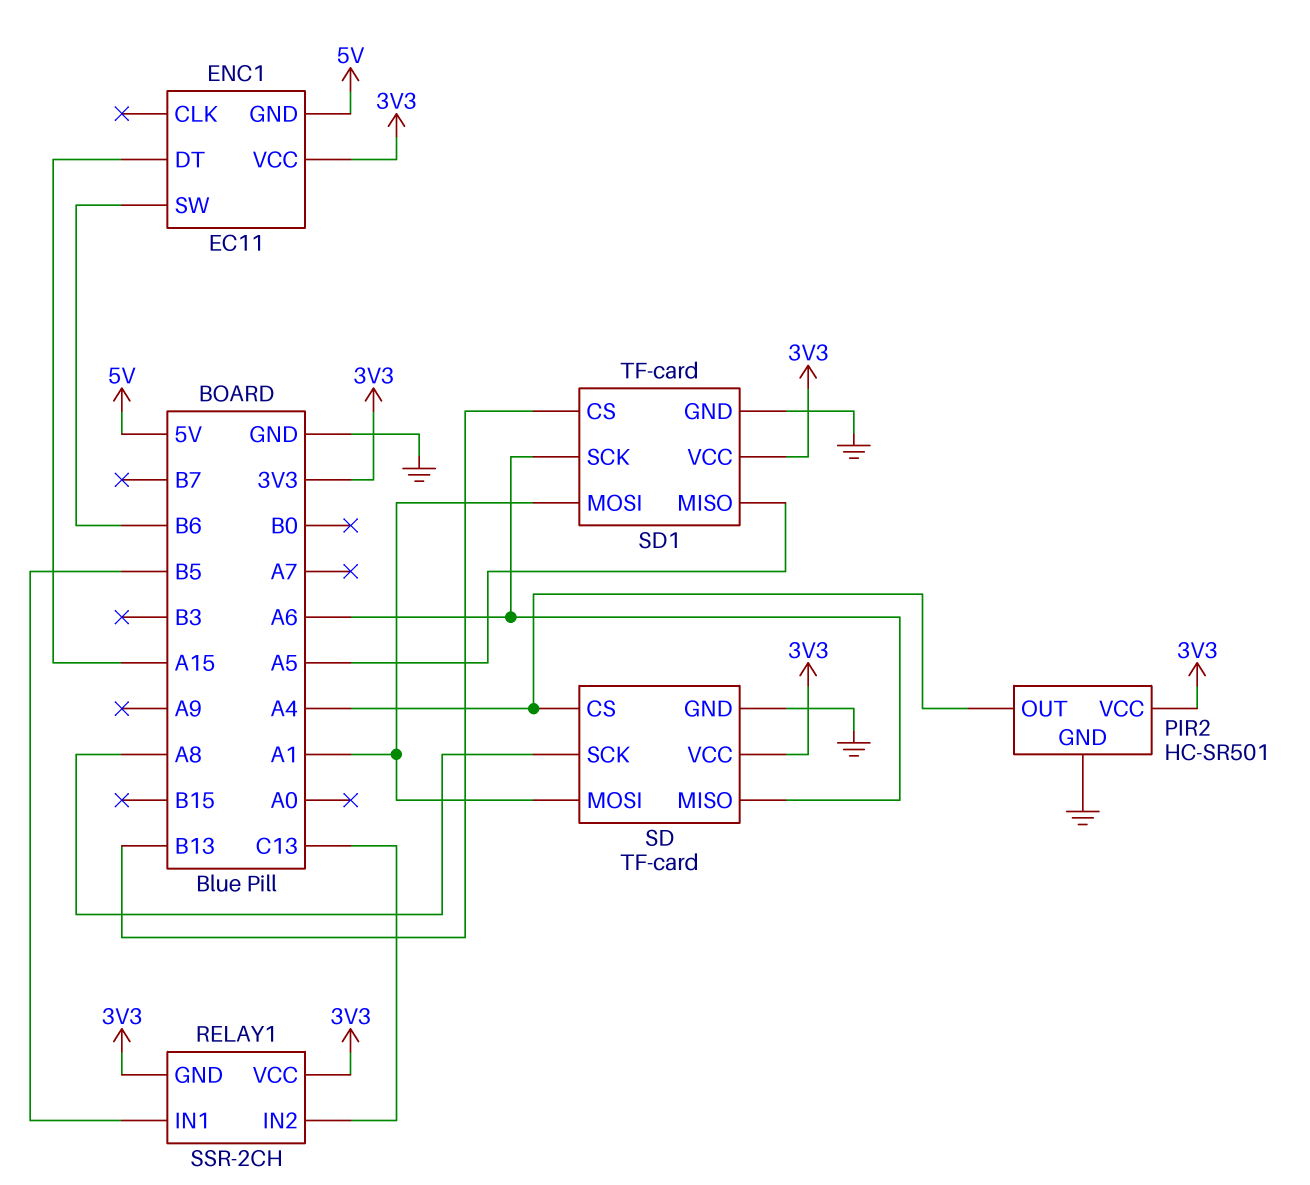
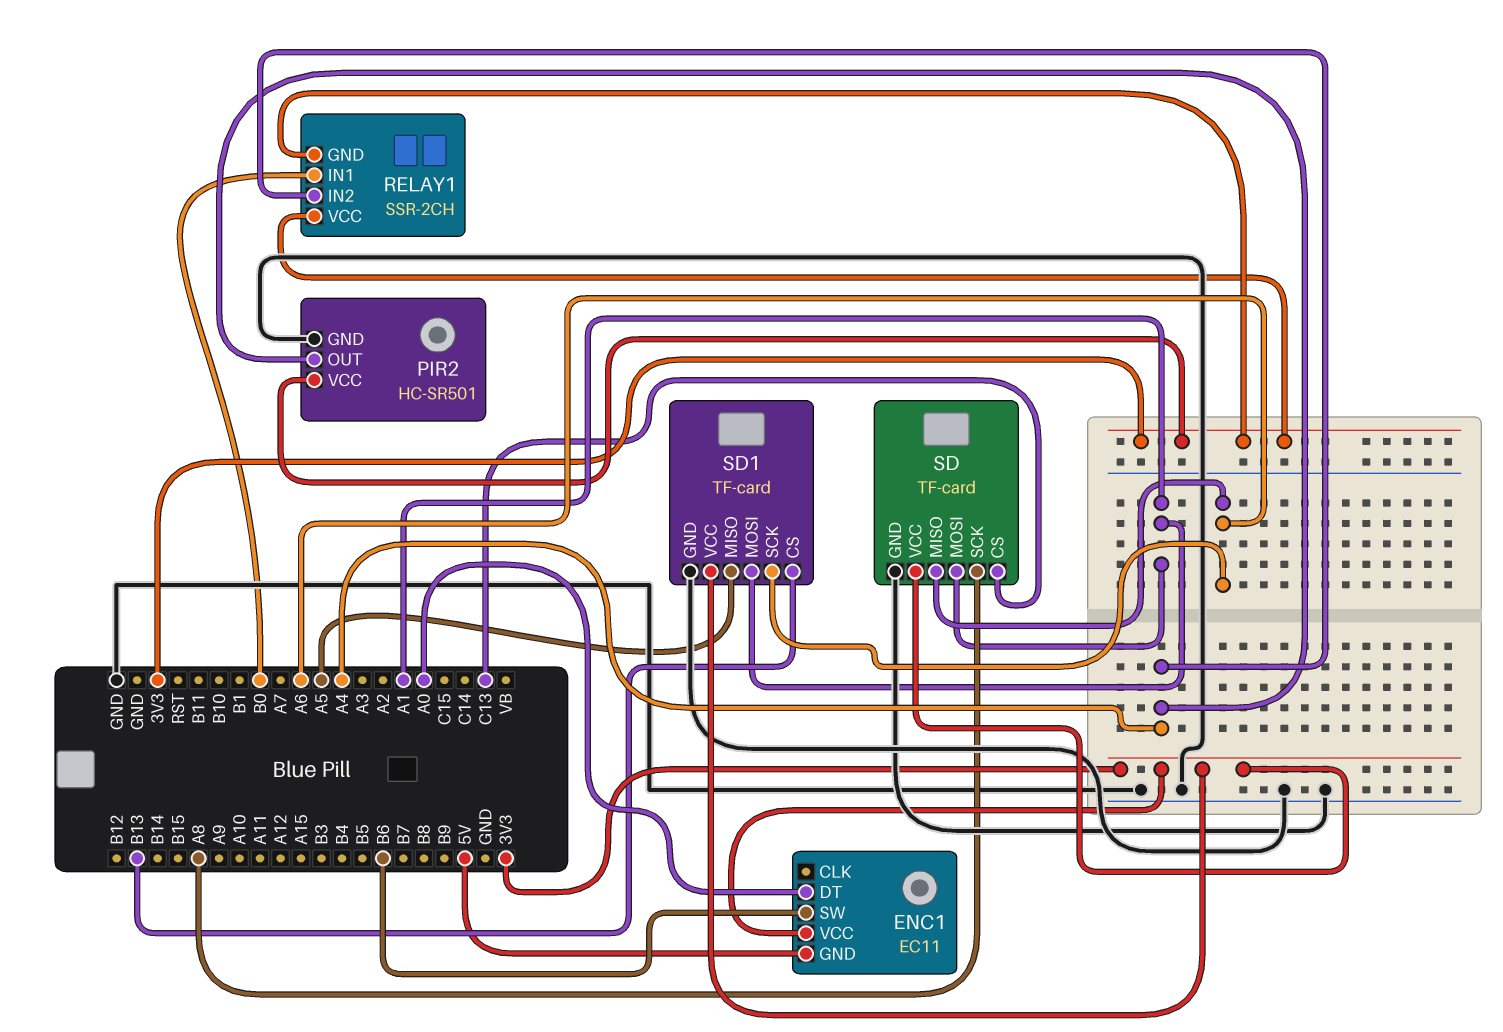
ENC1 pin DT: A15 -> A0
RELAY1 pin IN1: B5 -> B0
RELAY1 pin IN2: C13 -> A4
SD pin CS: A4 -> C13

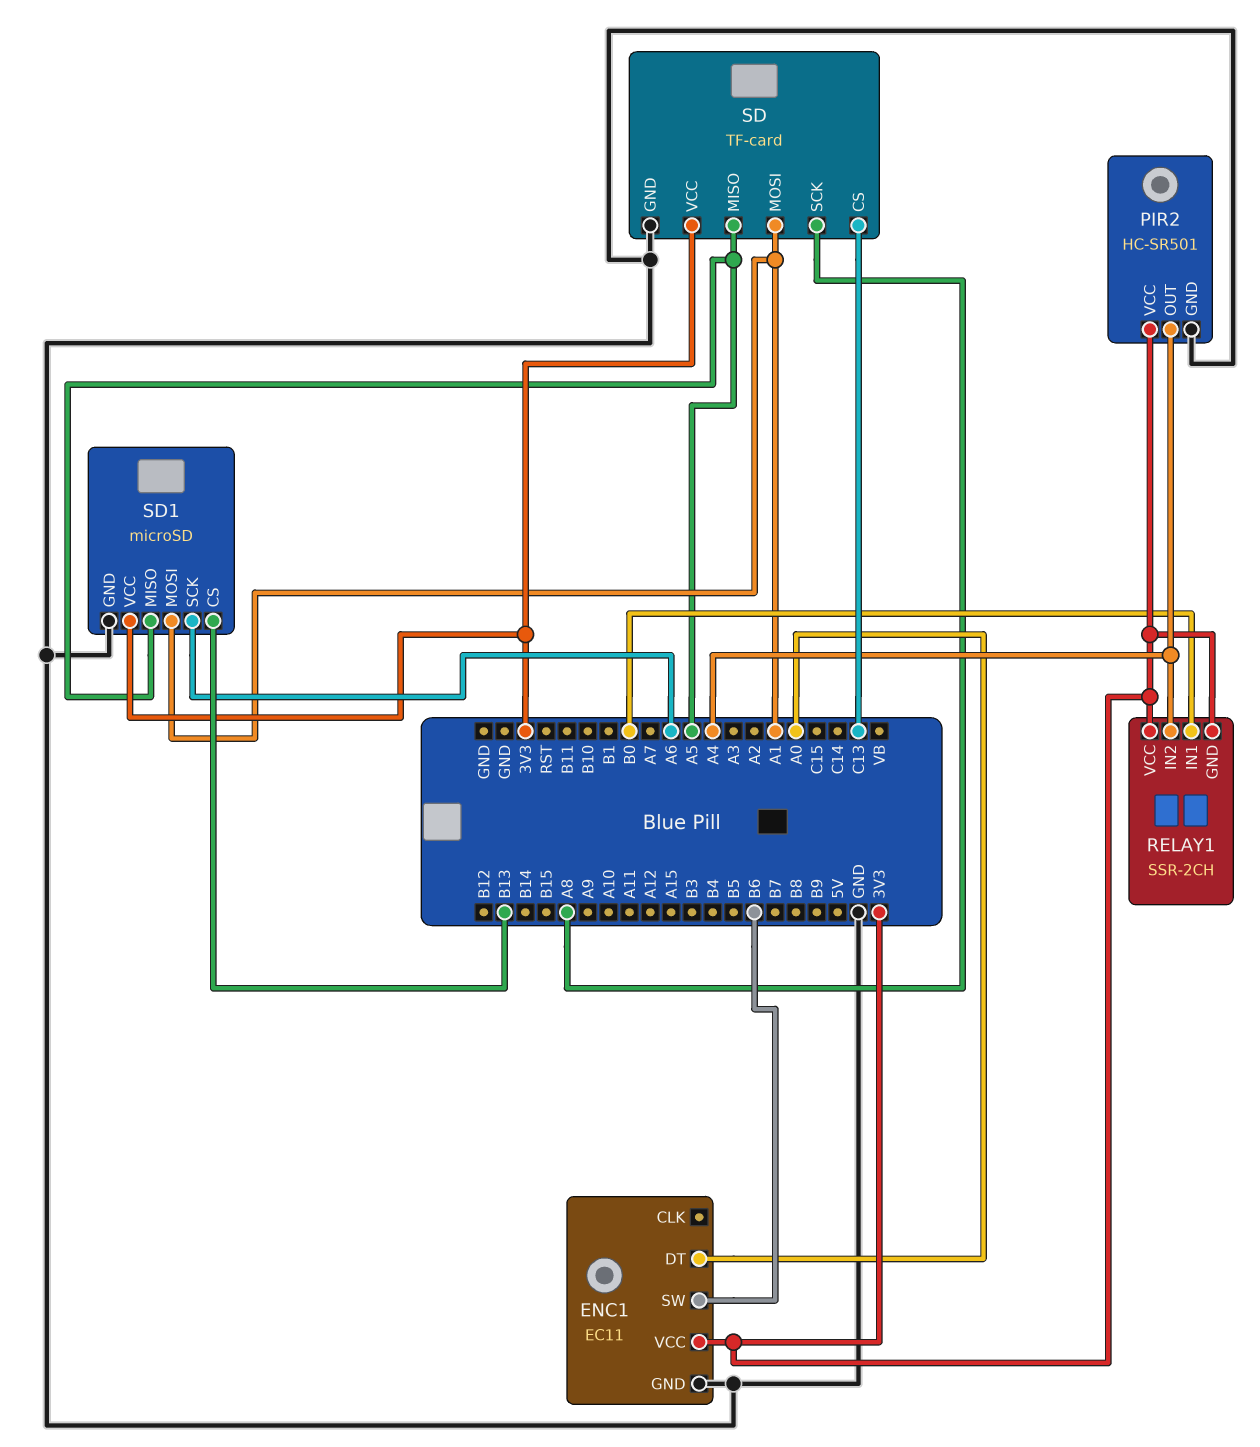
ENC1 pin GND: 5V -> GND
SD pin MISO: A6 -> A5
SD1: TF-card -> microSD

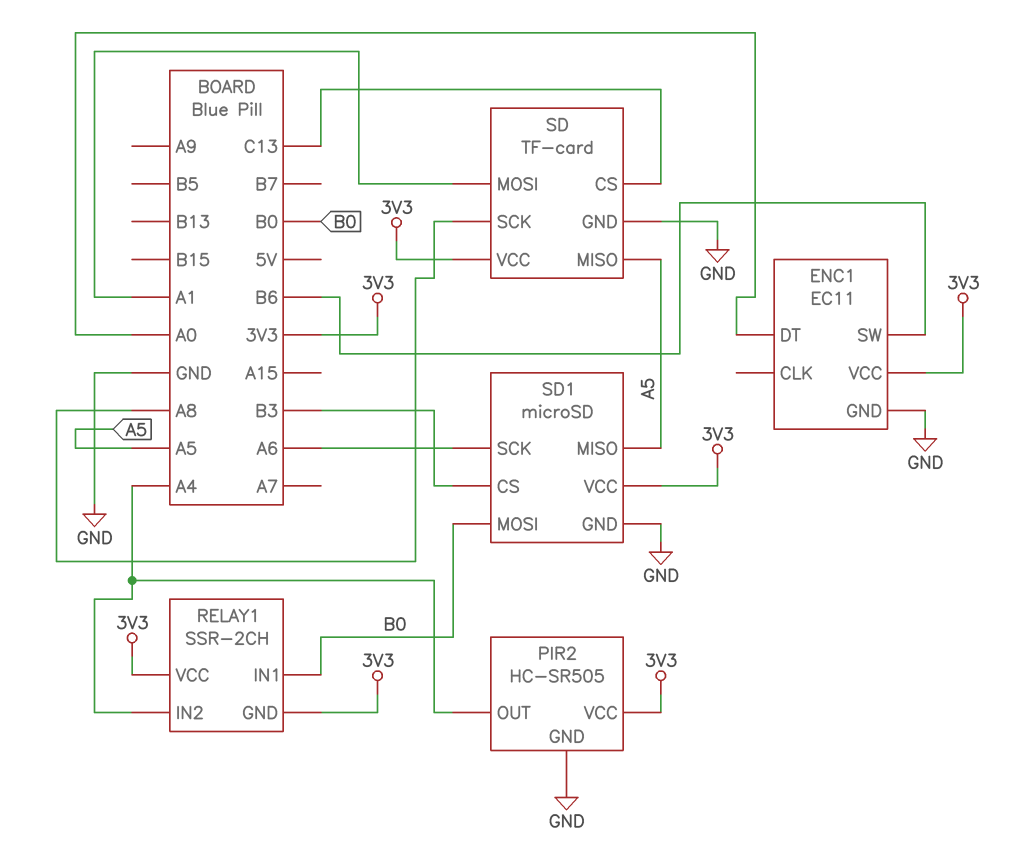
PIR2: HC-SR501 -> HC-SR505
SD1 pin CS: B13 -> B3
SD1 pin MOSI: A1 -> B0

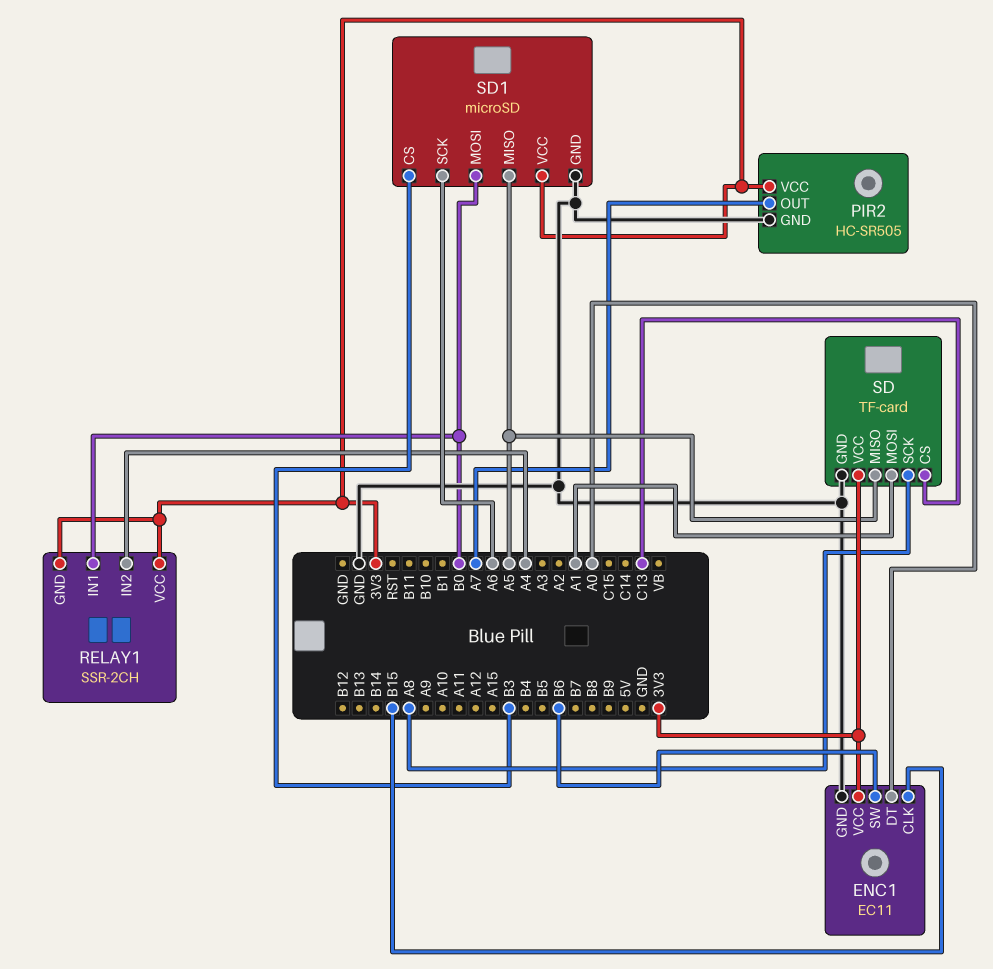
ENC1 pin CLK: none -> B15
PIR2 pin OUT: A4 -> A7

